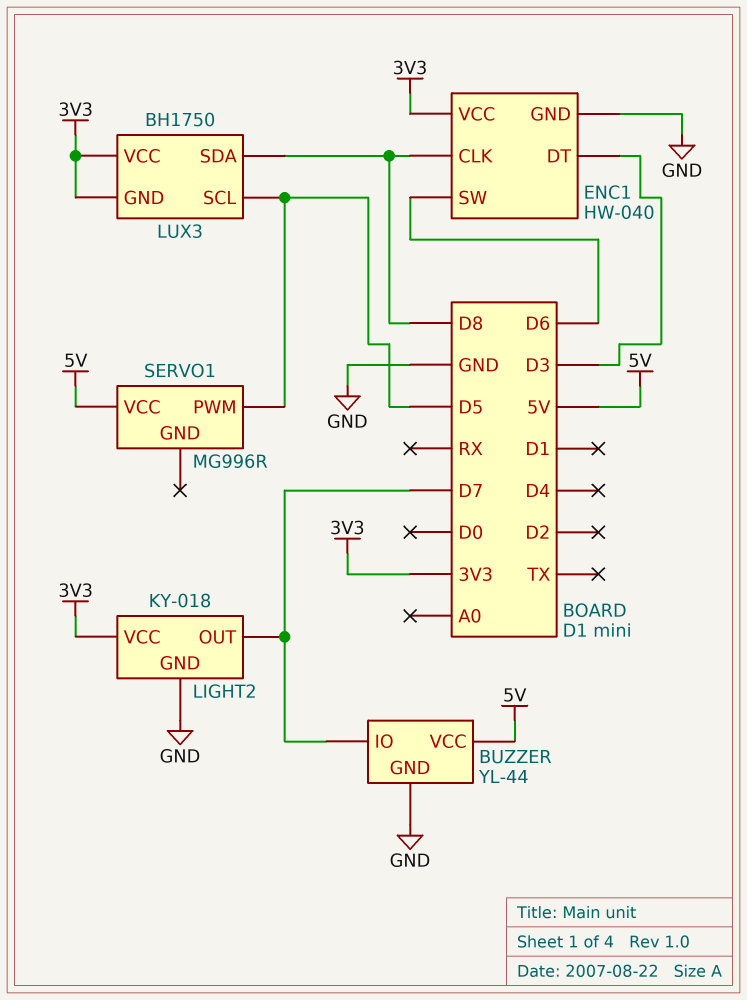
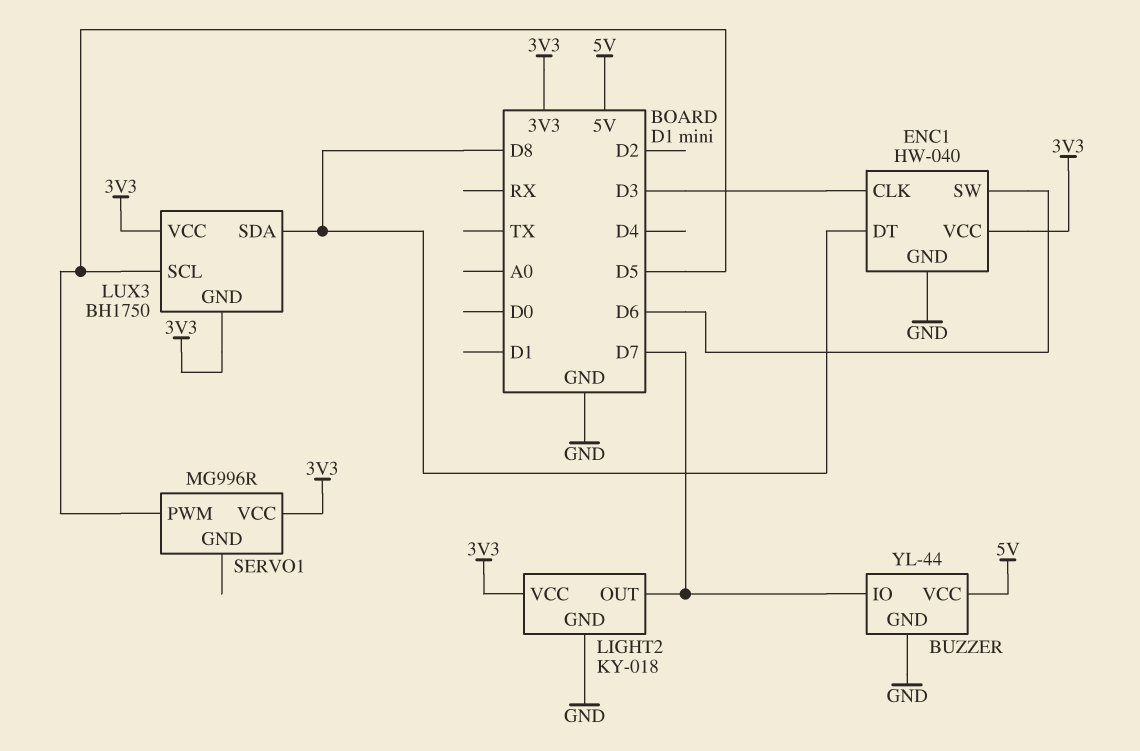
ENC1 pin CLK: D8 -> D3
ENC1 pin DT: D3 -> D8
SERVO1 pin VCC: 5V -> 3V3

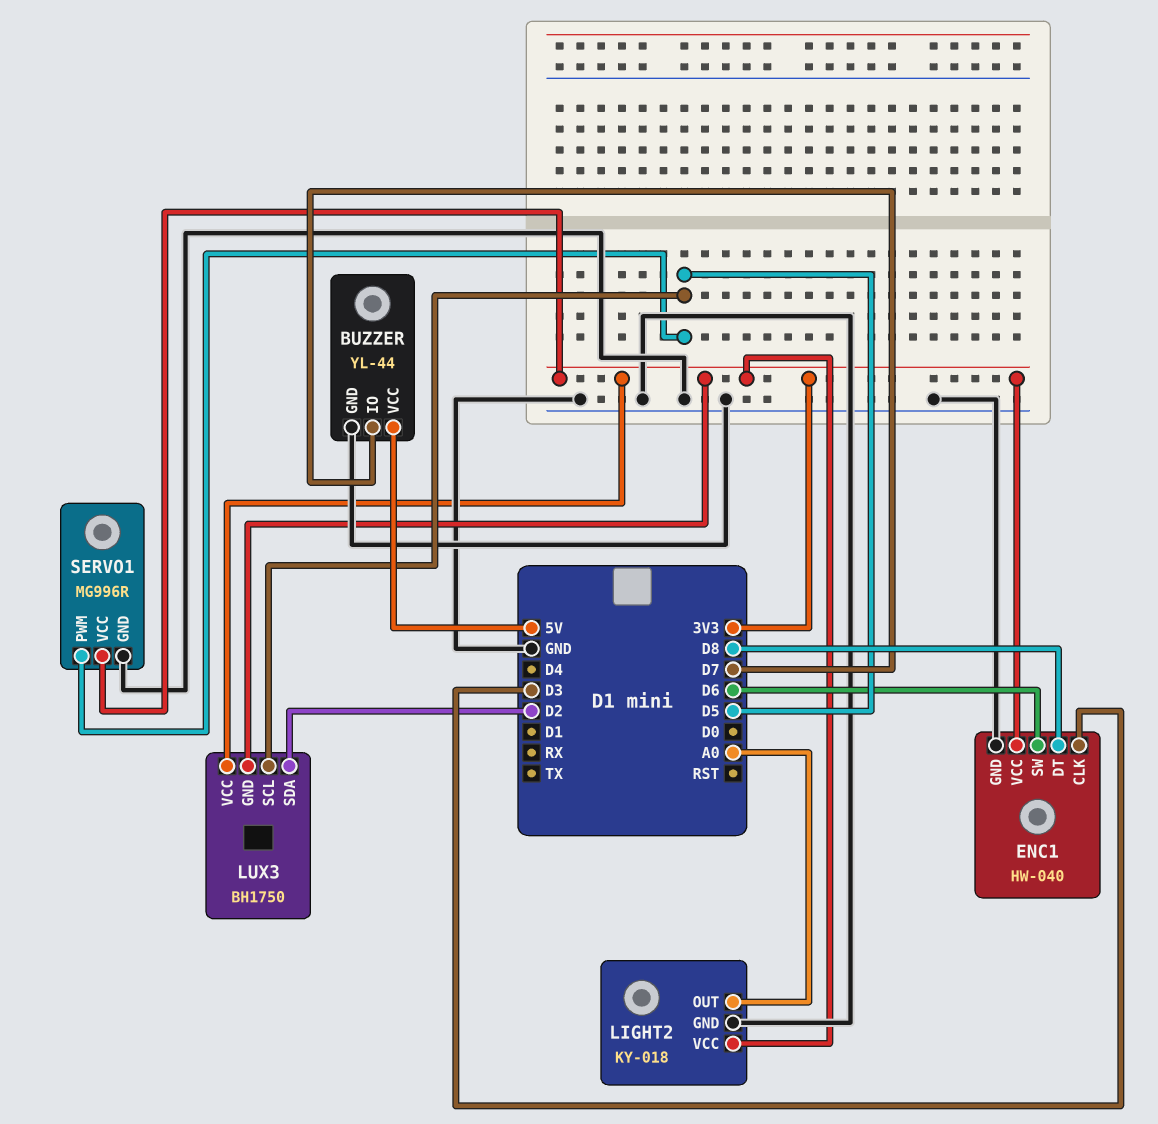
LIGHT2 pin OUT: D7 -> A0
LUX3 pin SDA: D8 -> D2
SERVO1 pin GND: none -> GND

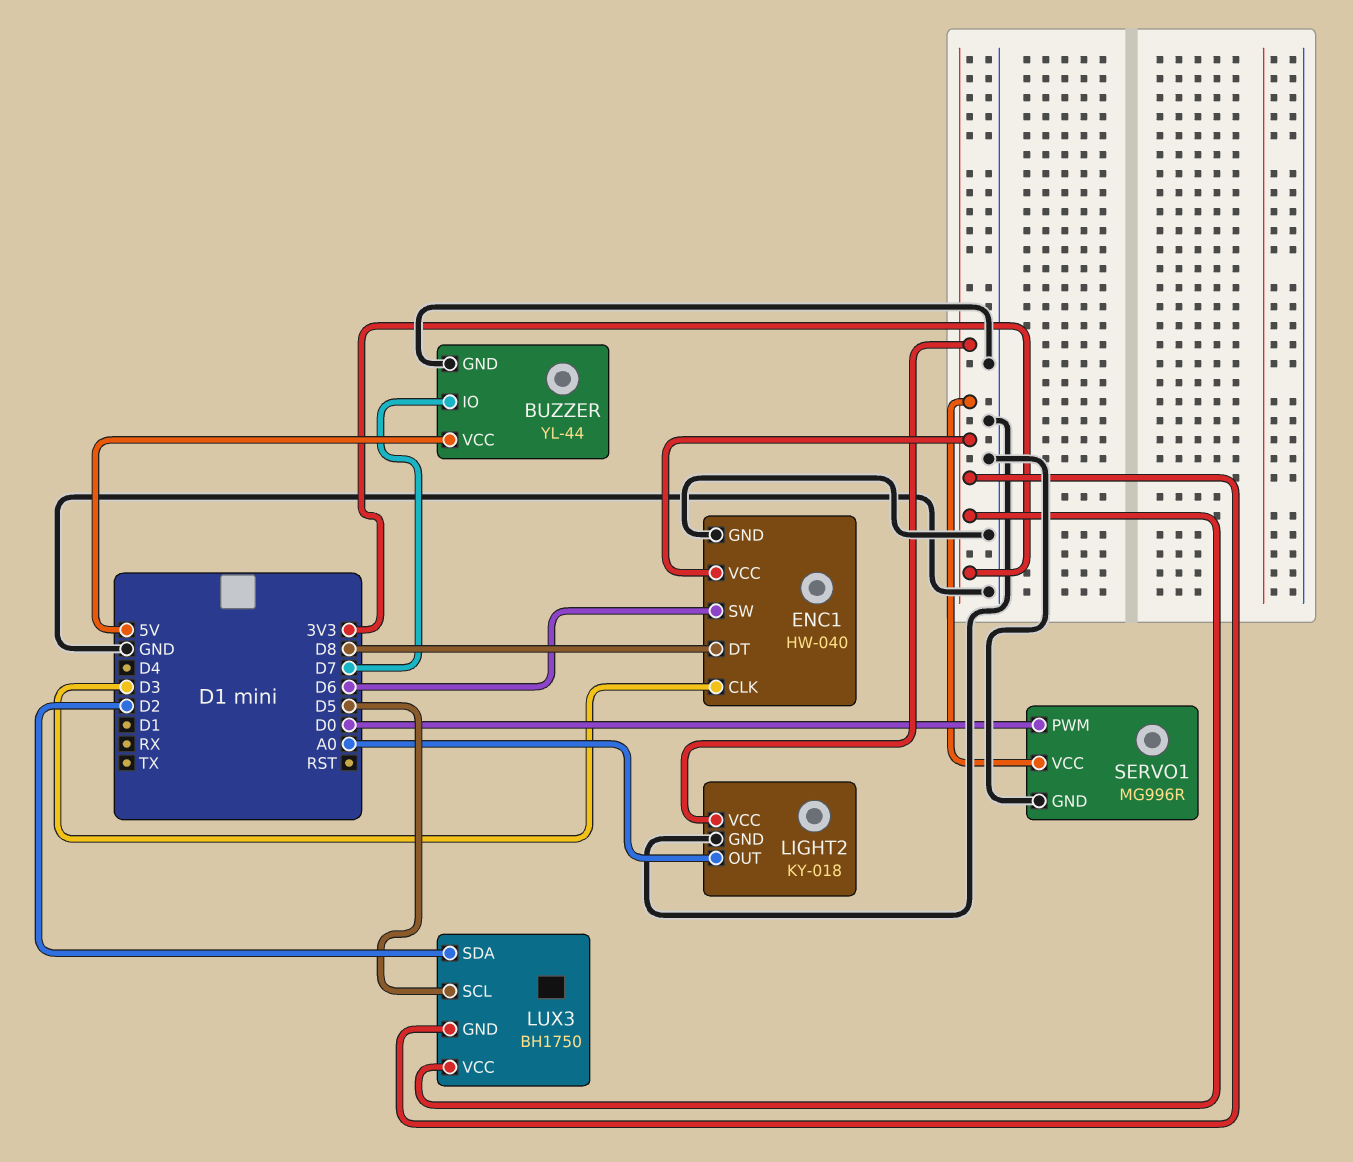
SERVO1 pin PWM: D5 -> D0

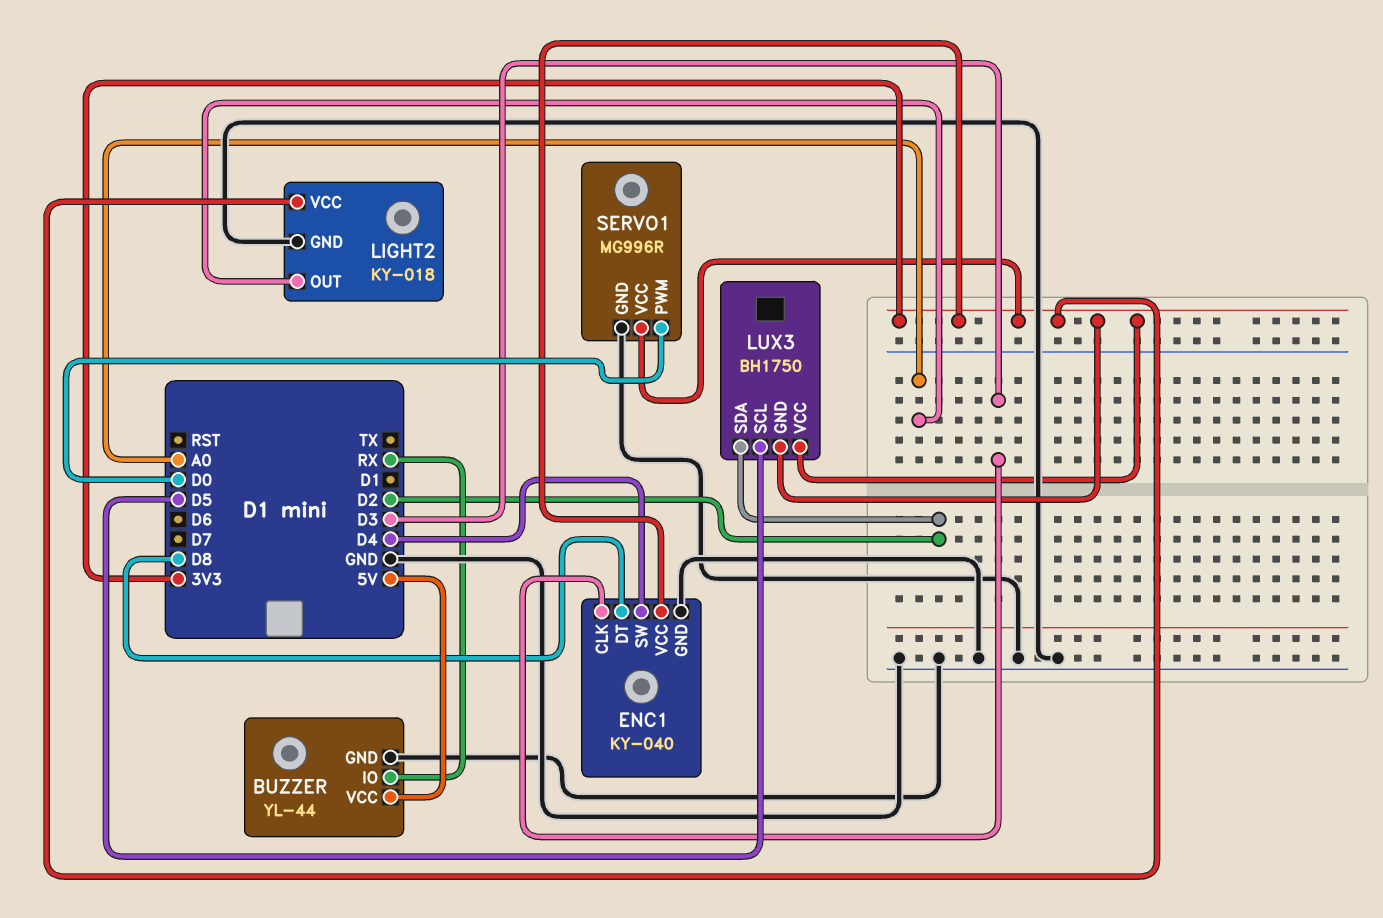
BUZZER pin IO: D7 -> RX
ENC1: HW-040 -> KY-040
ENC1 pin SW: D6 -> D4

